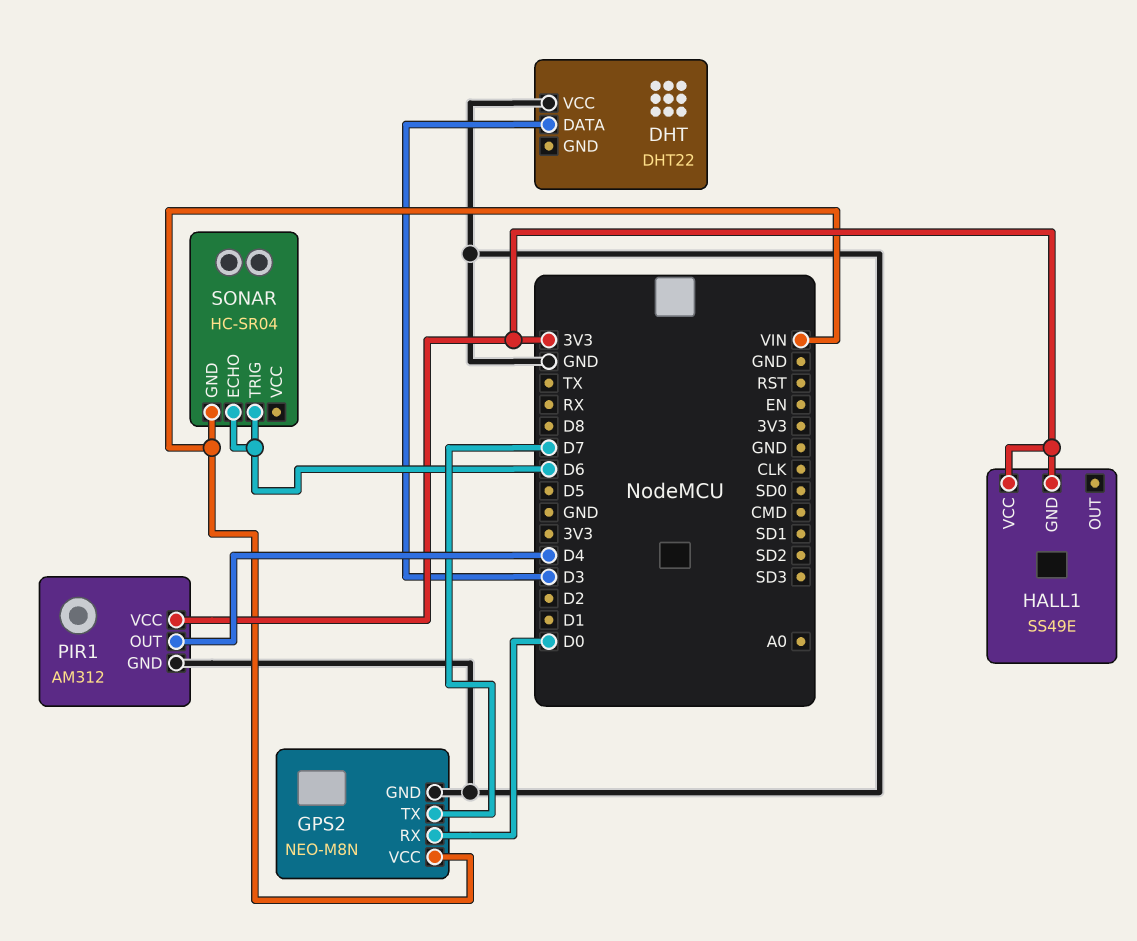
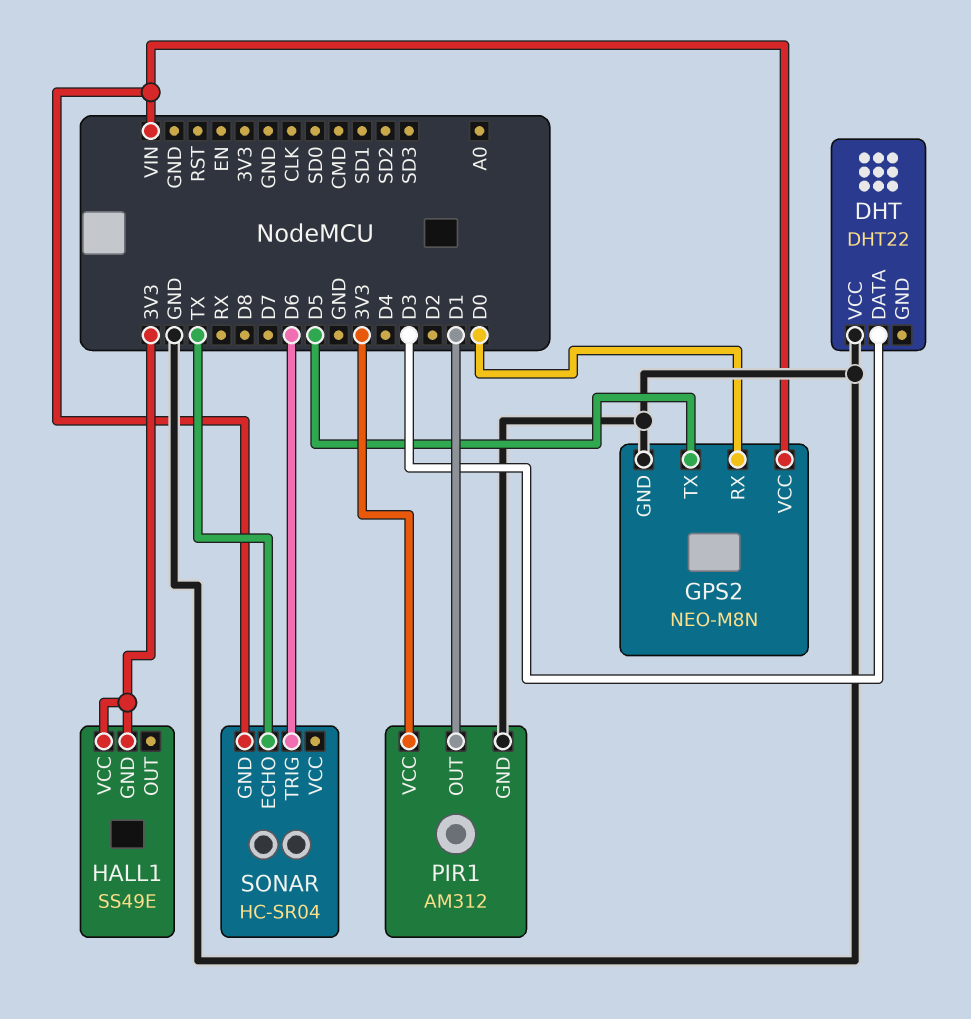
GPS2 pin TX: D7 -> D5
PIR1 pin OUT: D4 -> D1
SONAR pin ECHO: D6 -> TX

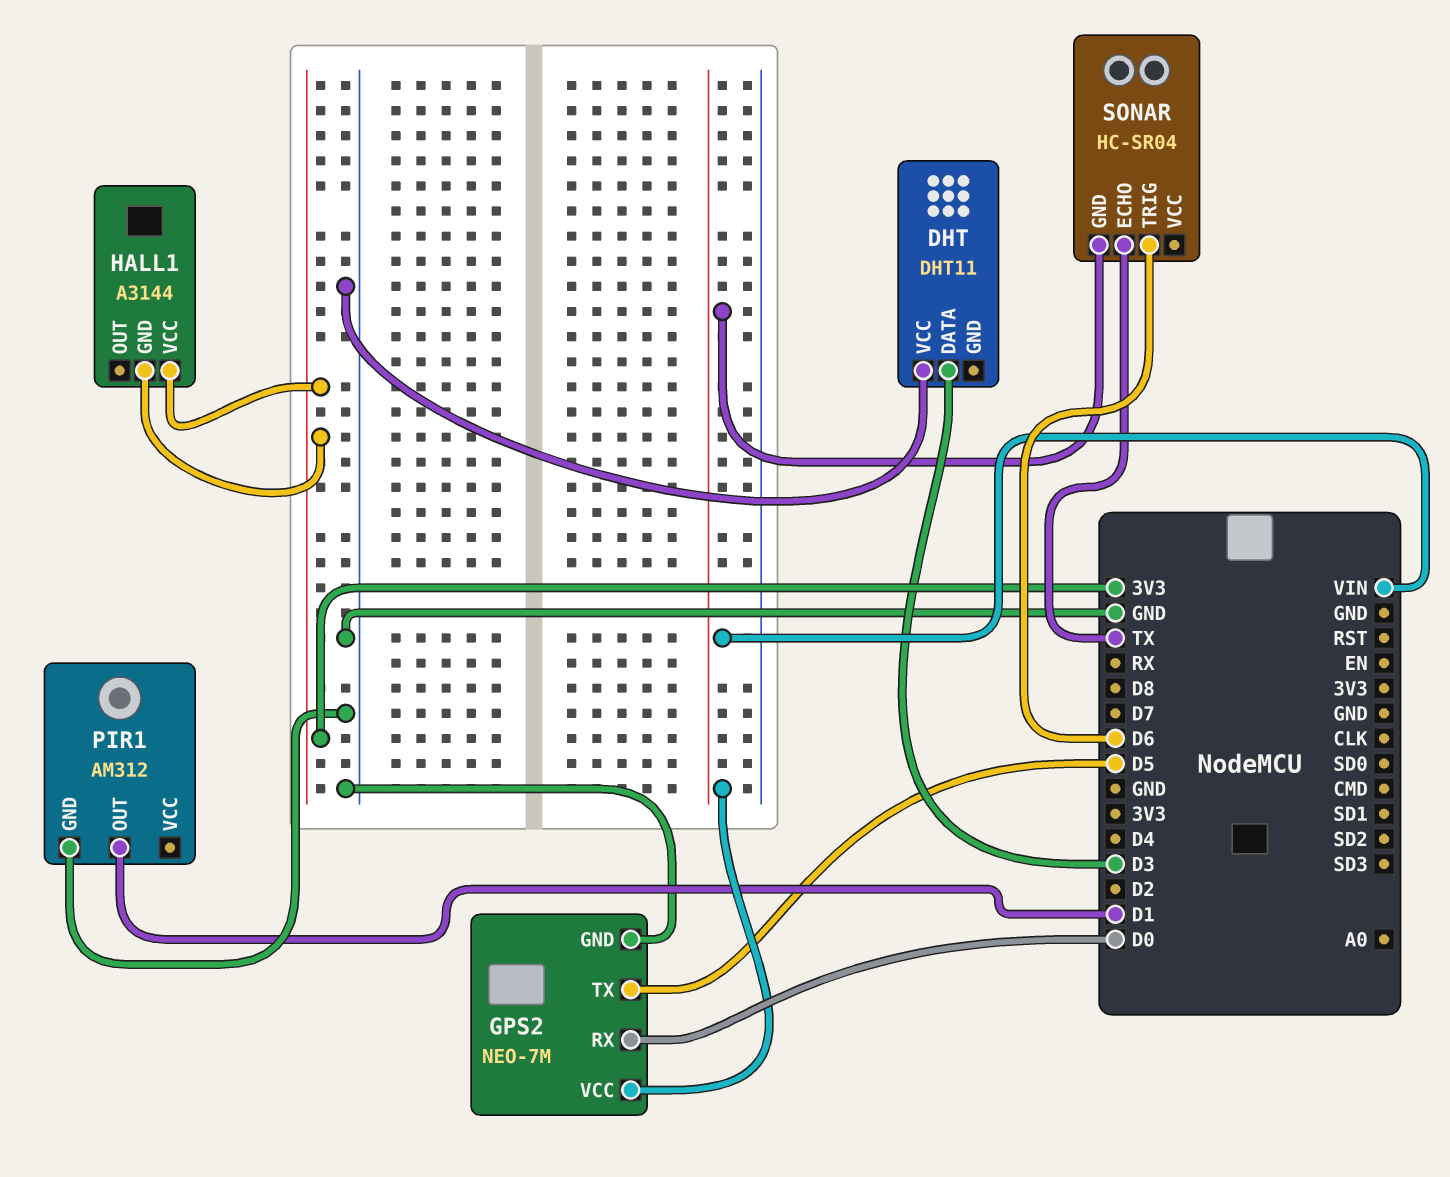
DHT: DHT22 -> DHT11
GPS2: NEO-M8N -> NEO-7M
HALL1: SS49E -> A3144
PIR1 pin VCC: 3V3 -> none

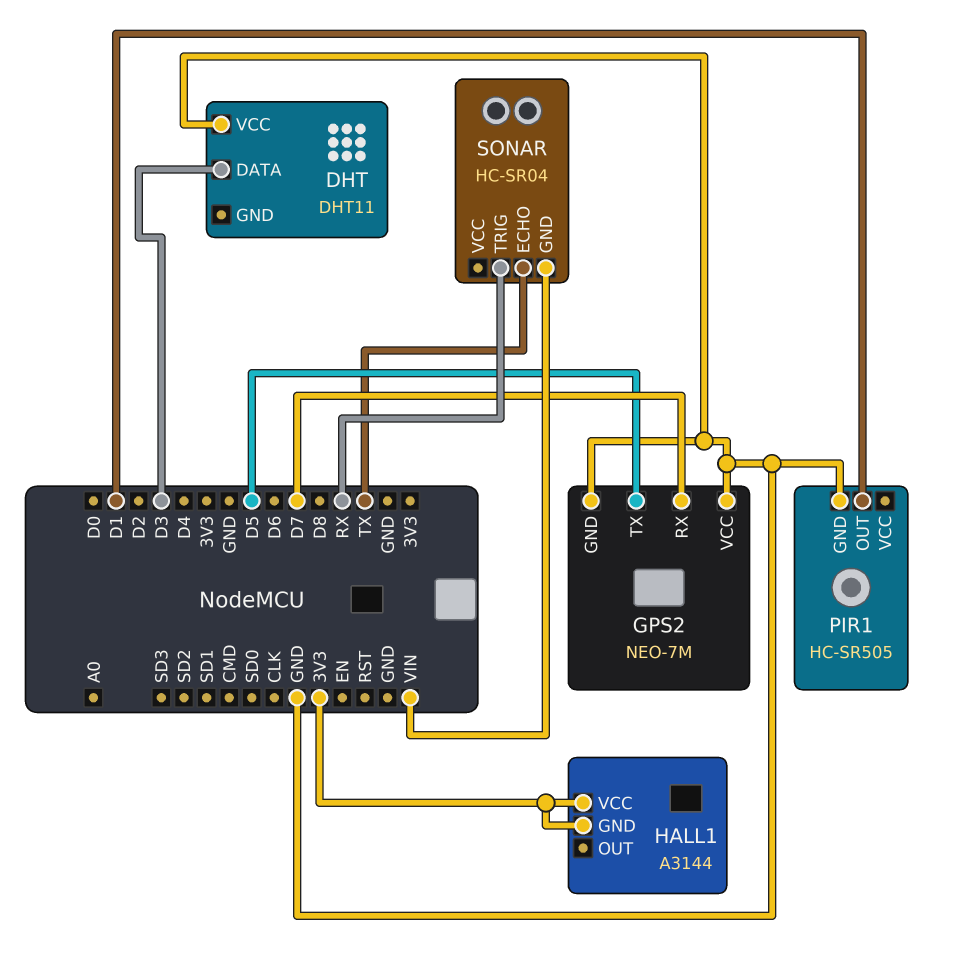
GPS2 pin RX: D0 -> D7
GPS2 pin VCC: VIN -> GND
PIR1: AM312 -> HC-SR505
SONAR pin TRIG: D6 -> RX

